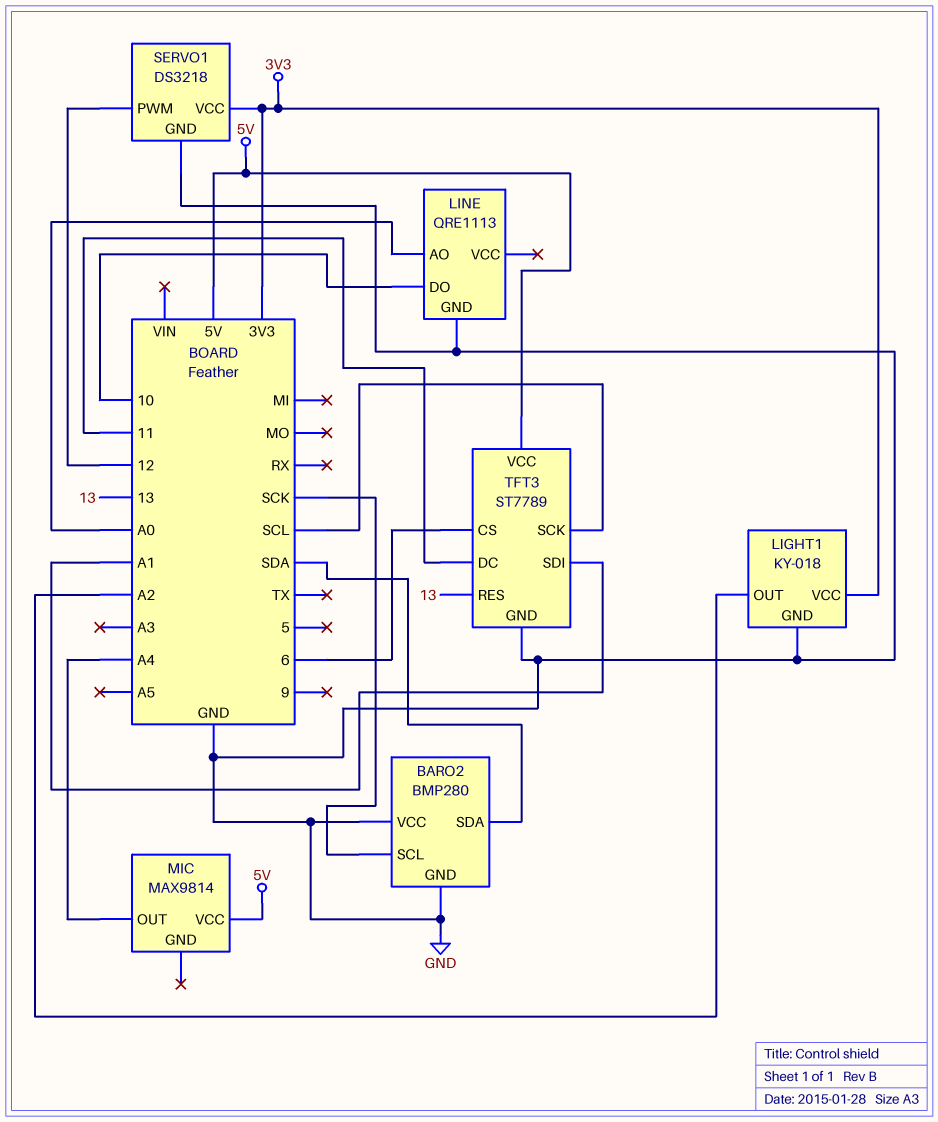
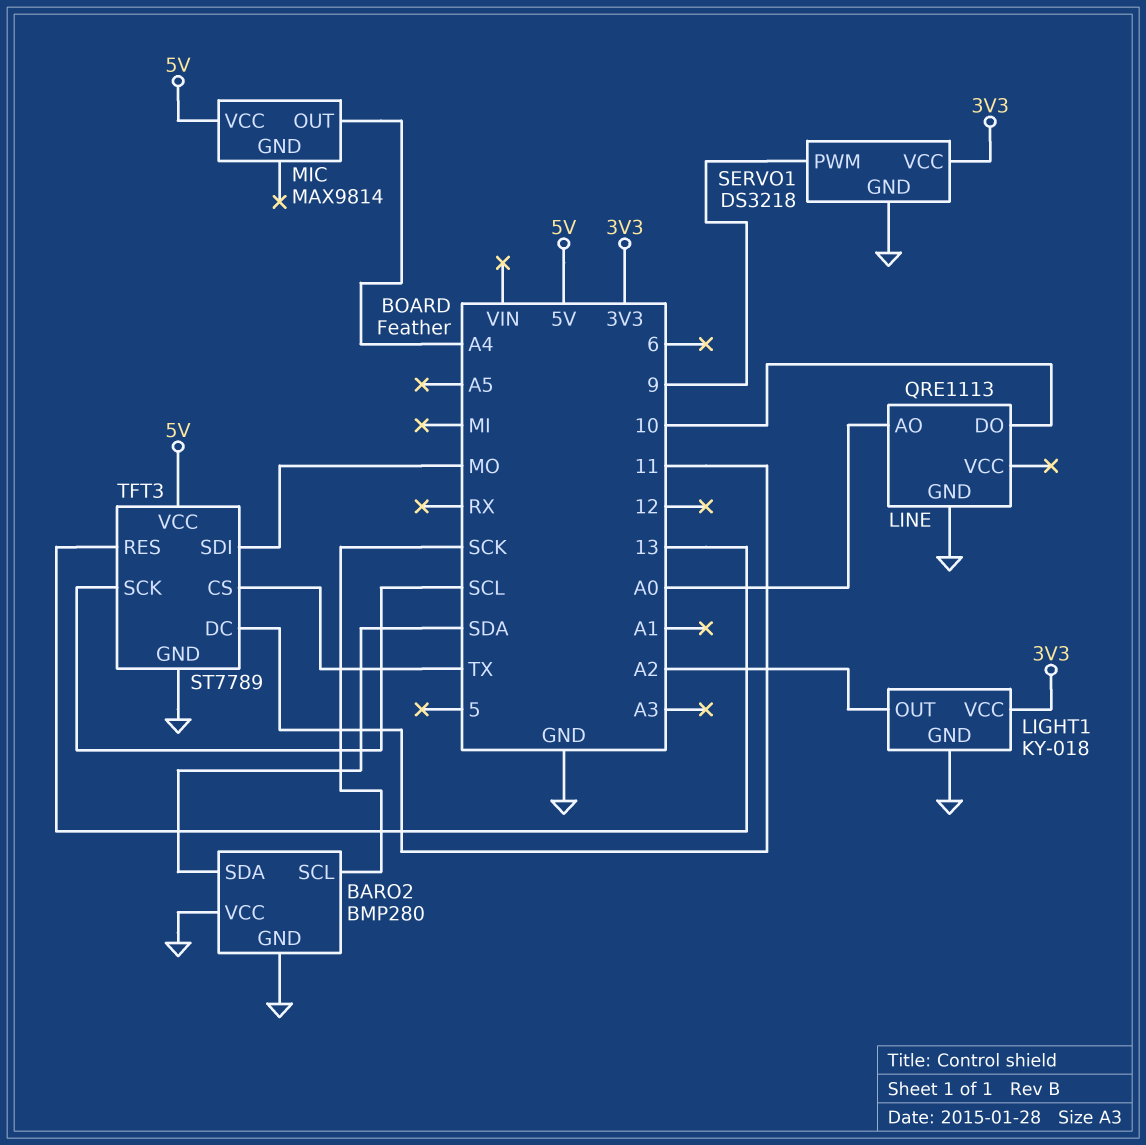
SERVO1 pin PWM: 12 -> 9
TFT3 pin CS: 6 -> TX
TFT3 pin SDI: A1 -> MO

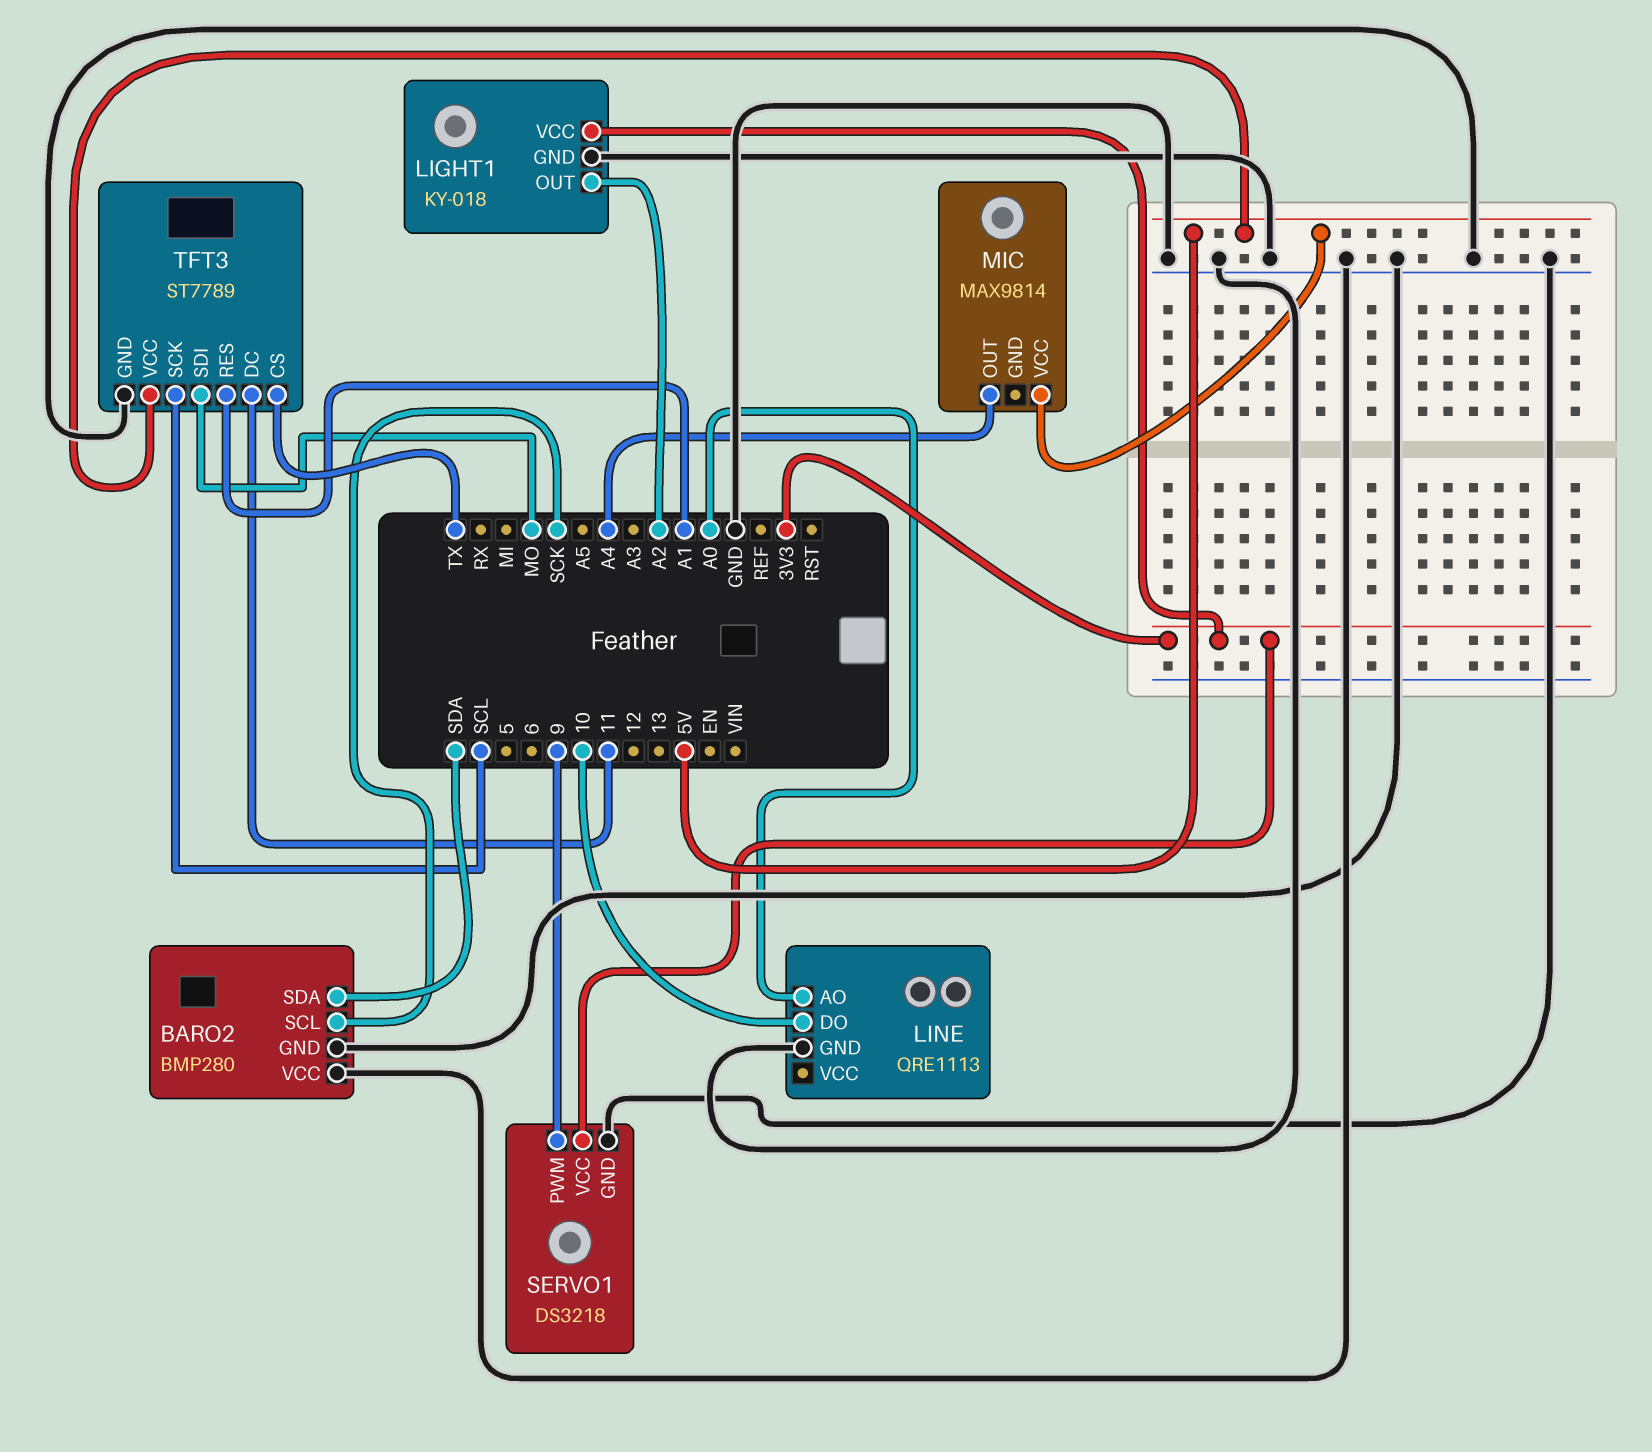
TFT3 pin RES: 13 -> A1

